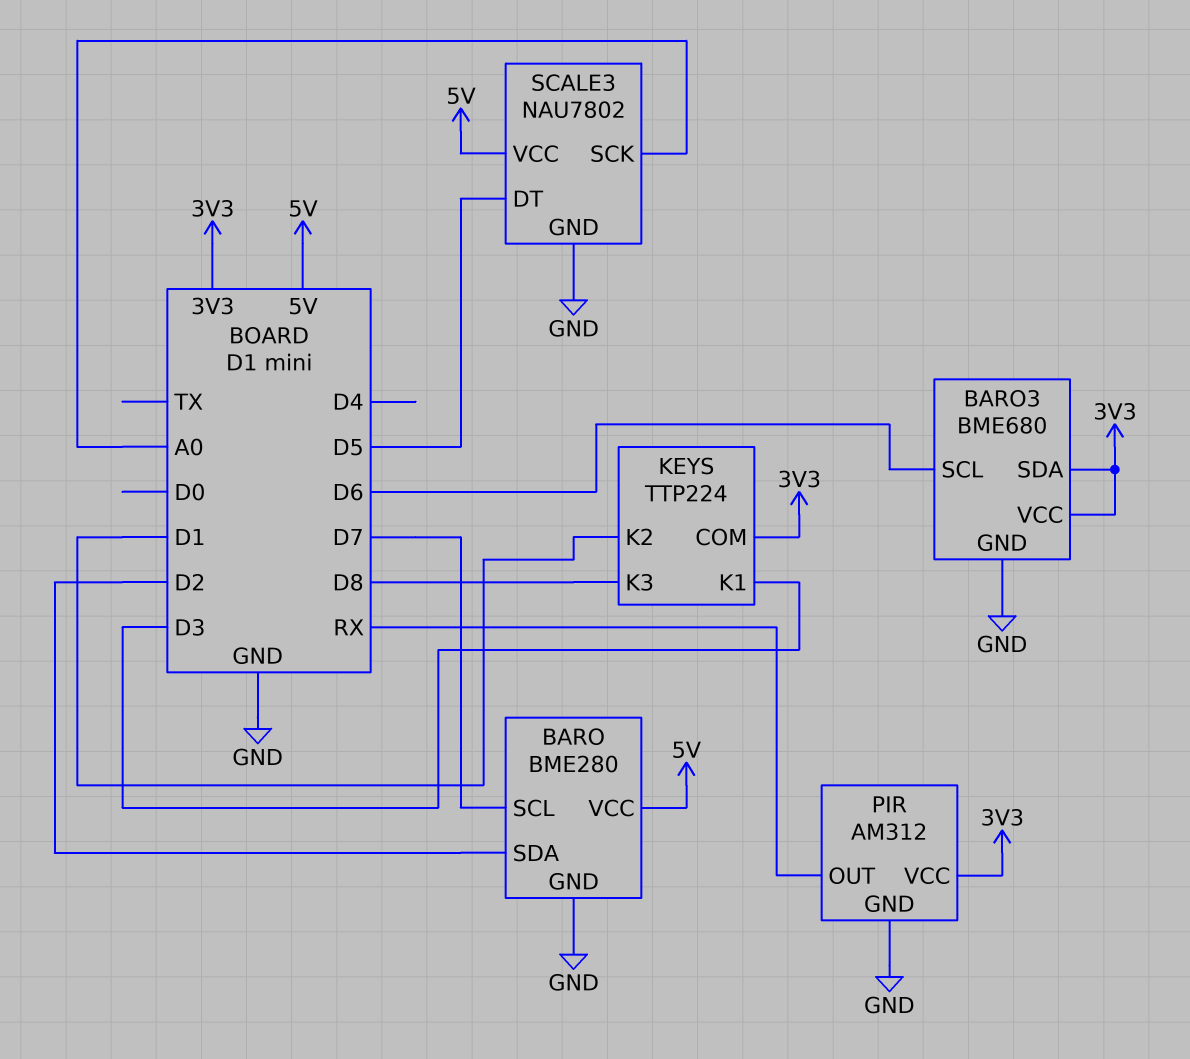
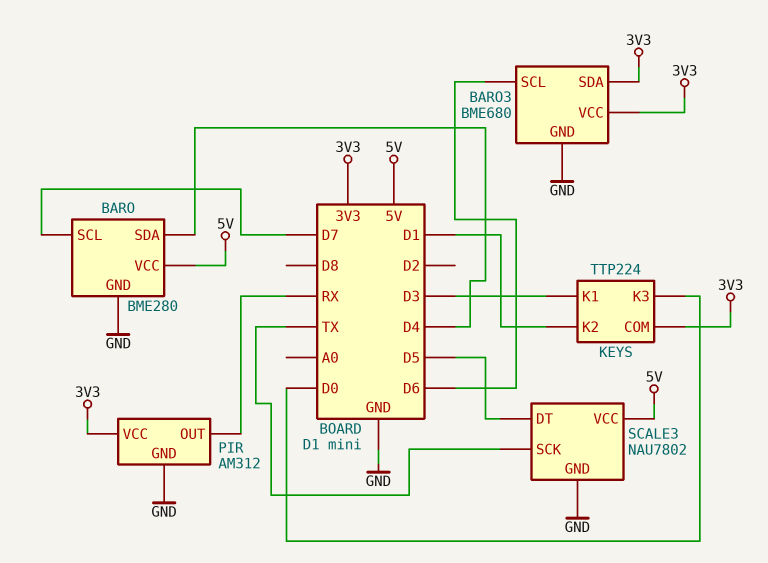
BARO pin SDA: D2 -> D4
KEYS pin K3: D8 -> D0
SCALE3 pin SCK: A0 -> TX

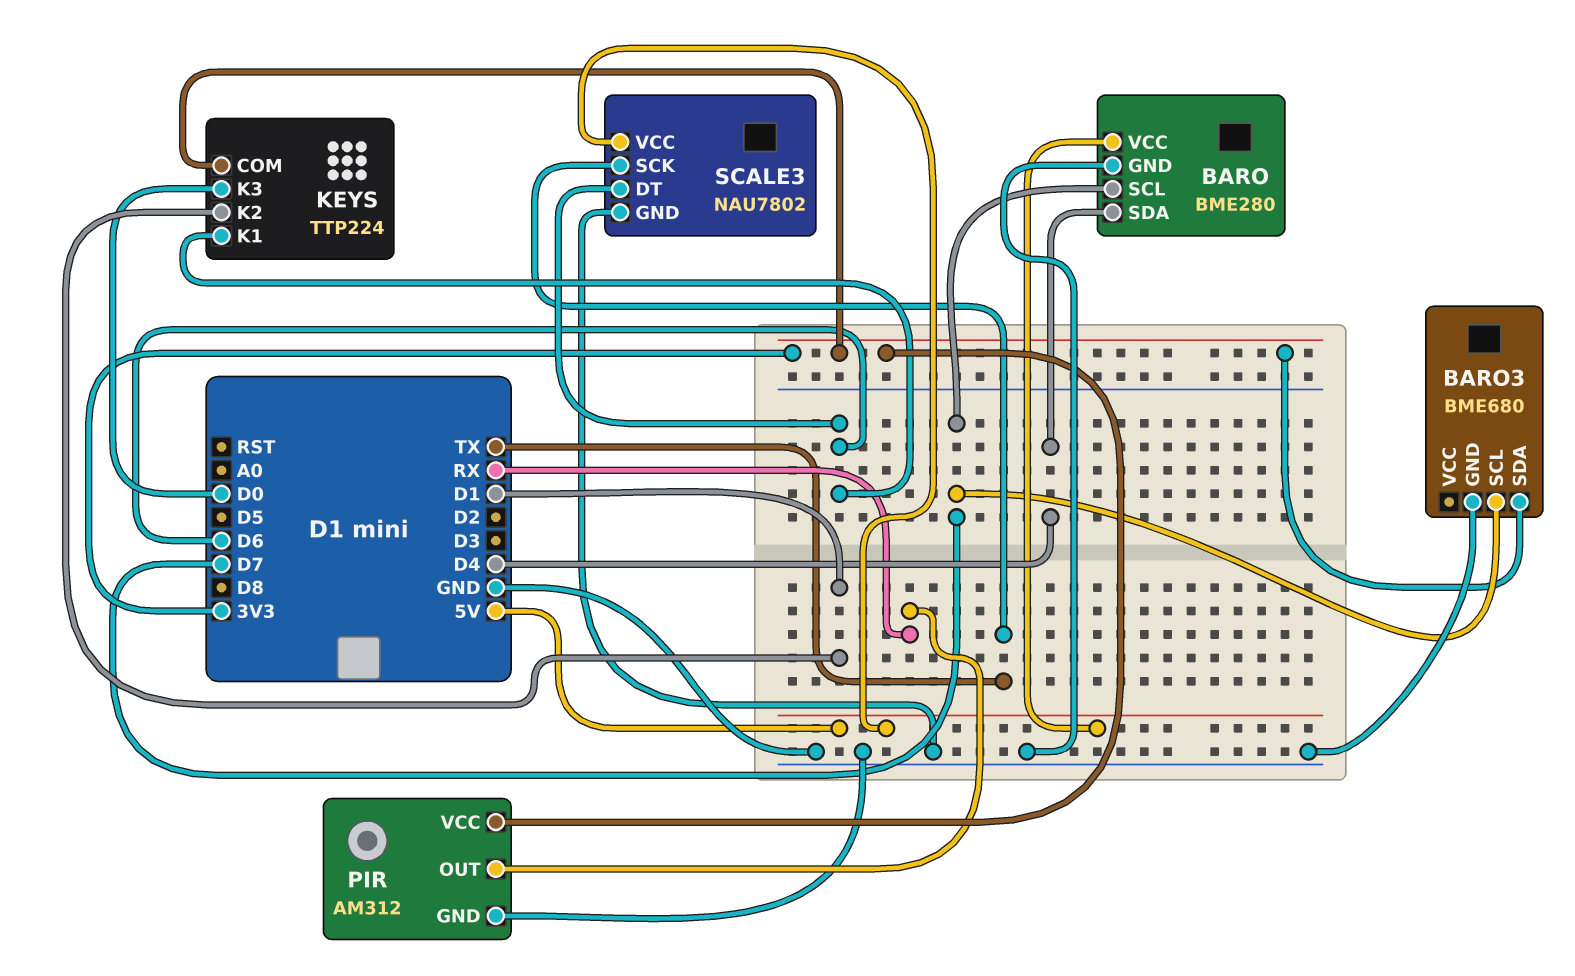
BARO3 pin SCL: D6 -> D7
BARO3 pin VCC: 3V3 -> none
KEYS pin K1: D3 -> D6
SCALE3 pin DT: D5 -> D6

